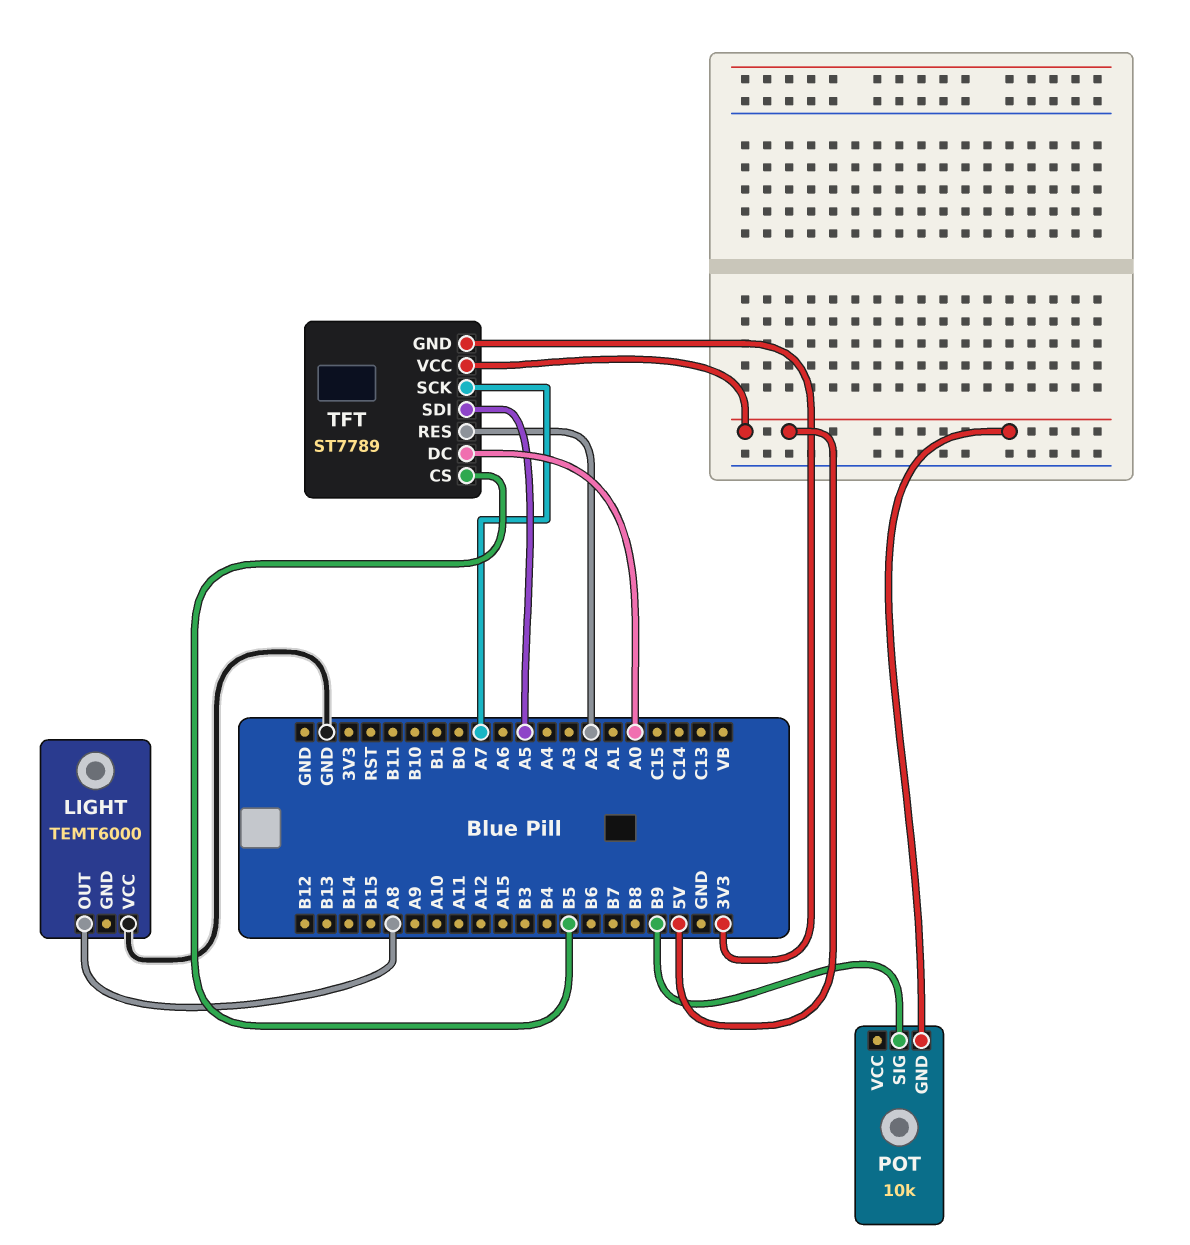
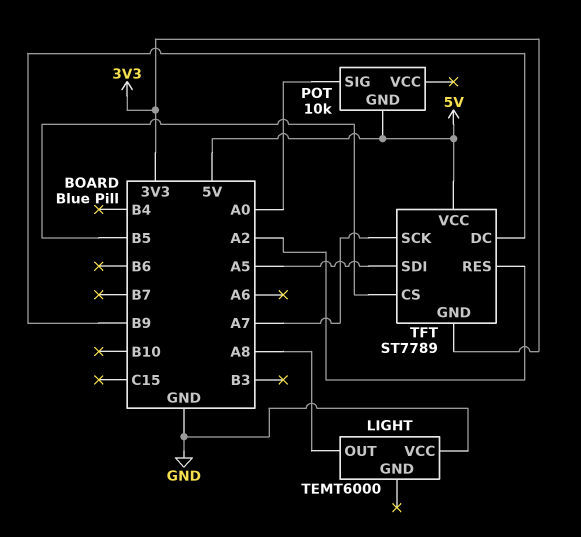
POT pin SIG: B9 -> A0
TFT pin DC: A0 -> B9

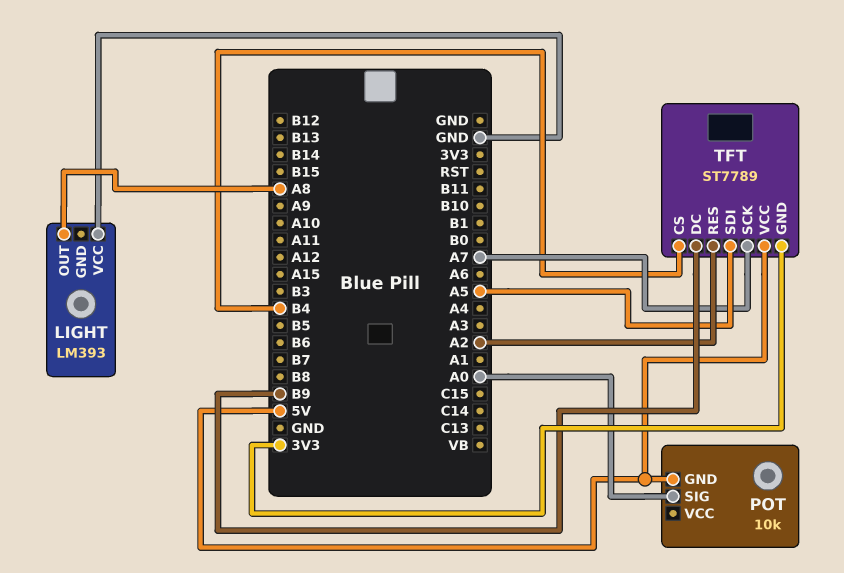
LIGHT: TEMT6000 -> LM393
TFT pin CS: B5 -> B4

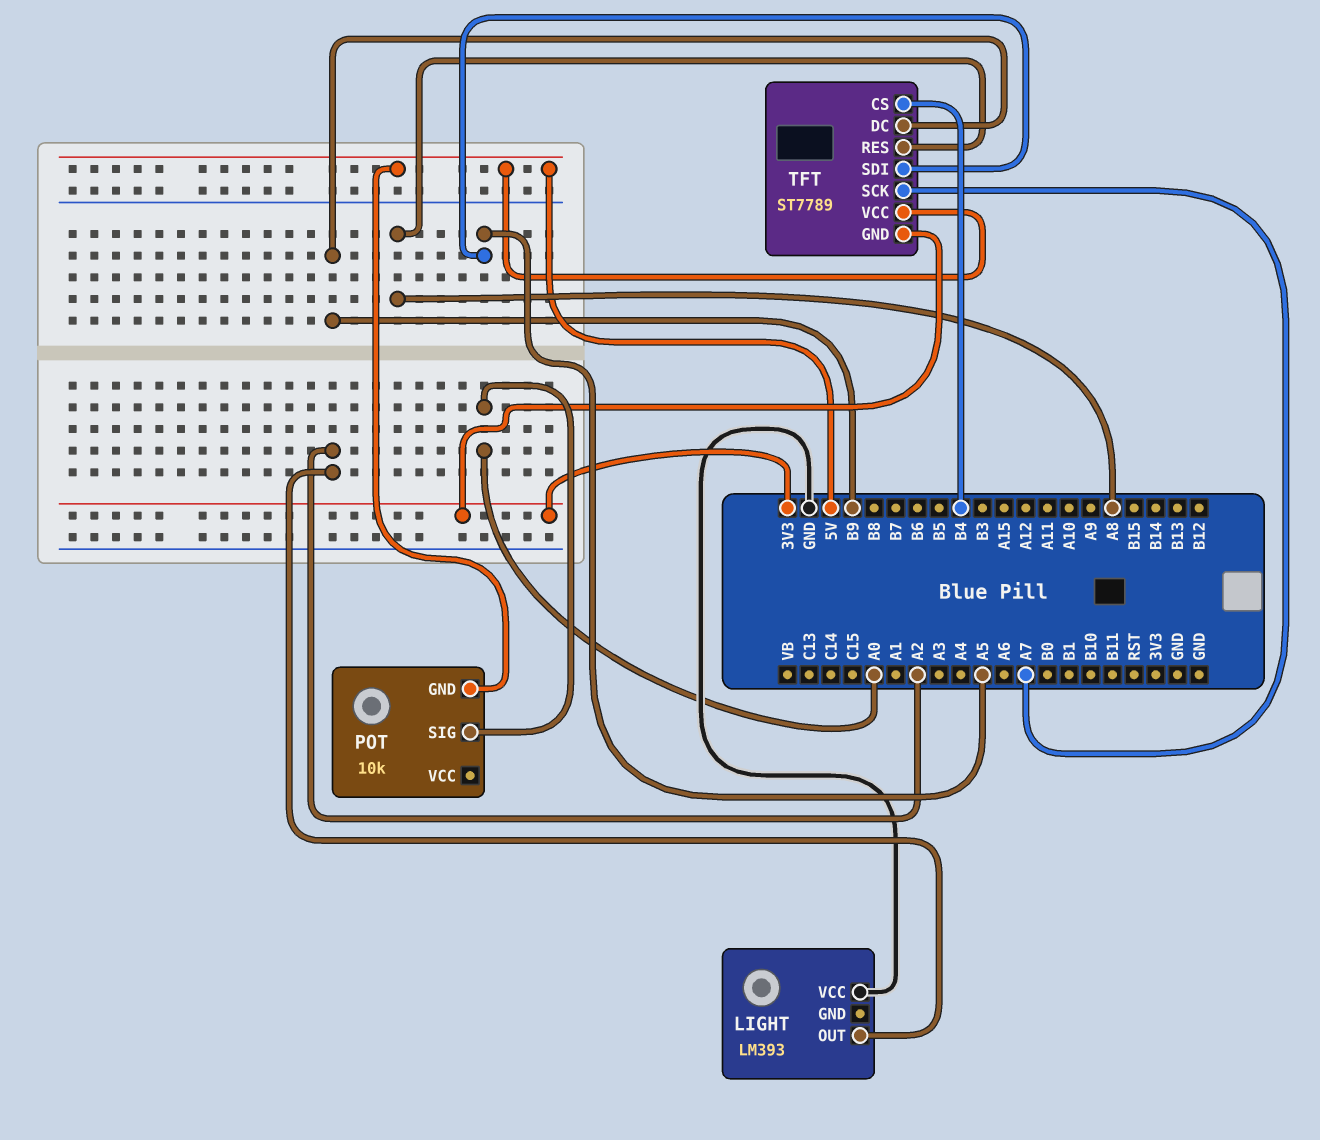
LIGHT pin OUT: A8 -> A2
TFT pin RES: A2 -> A8

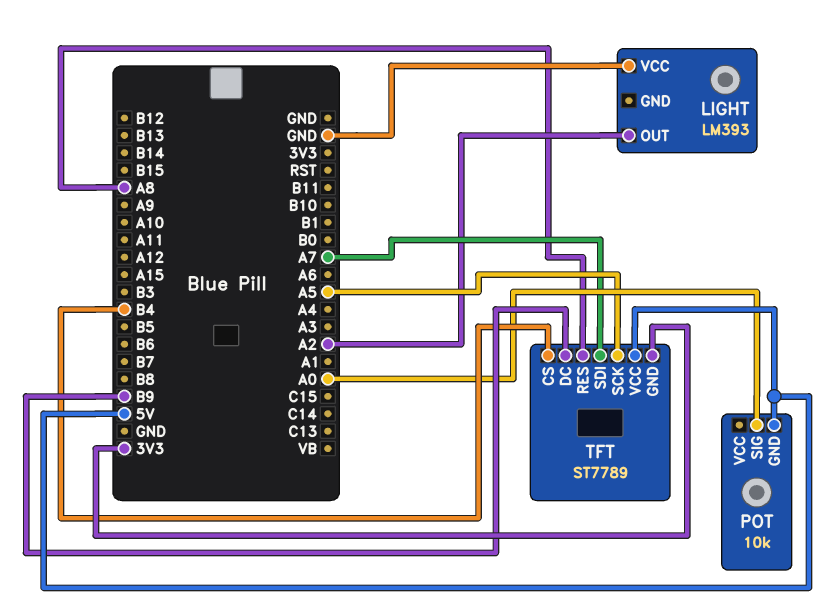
TFT pin SCK: A7 -> A5
TFT pin SDI: A5 -> A7

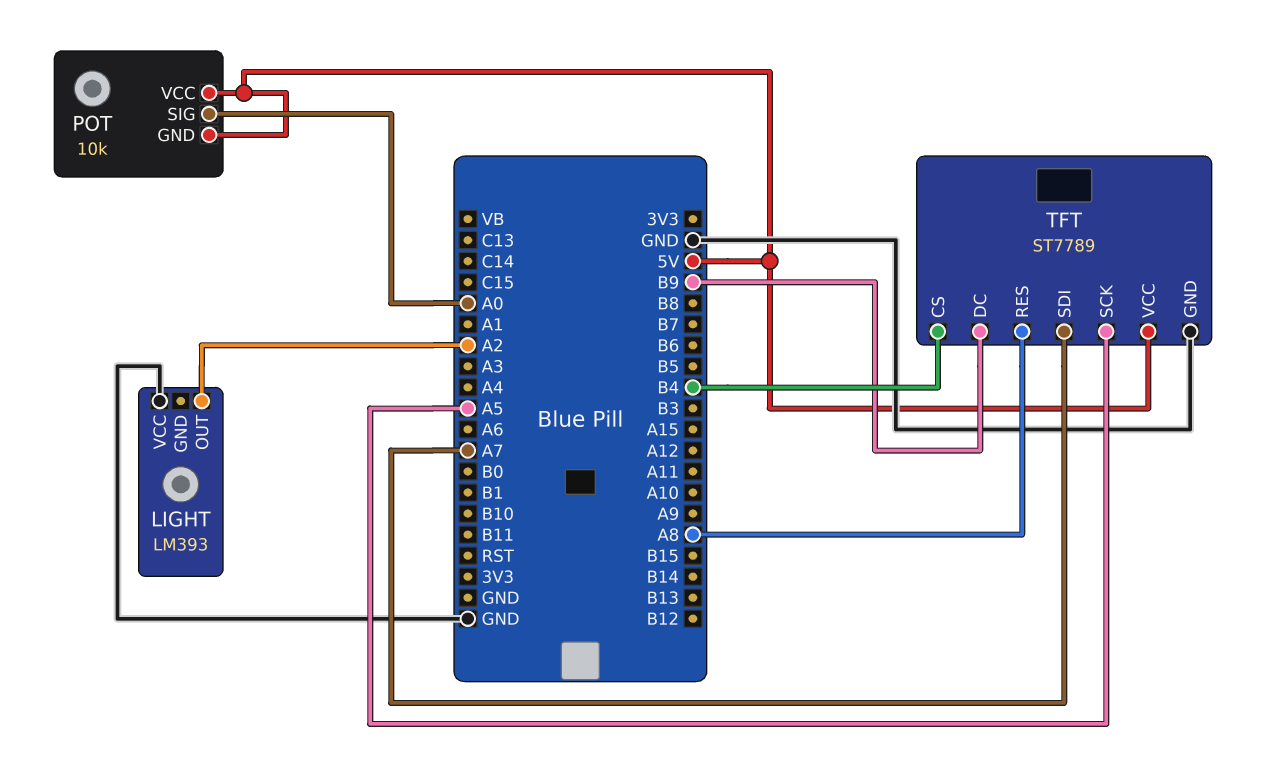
POT pin VCC: none -> 5V
TFT pin GND: 3V3 -> GND

